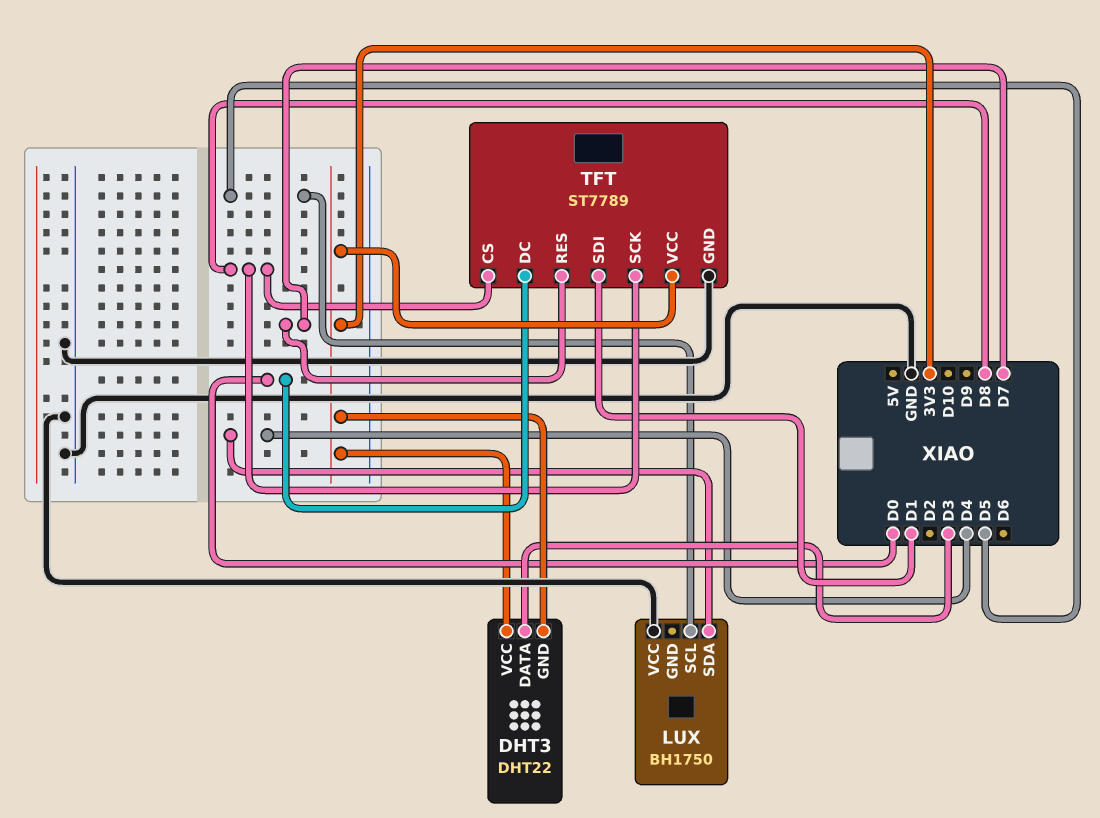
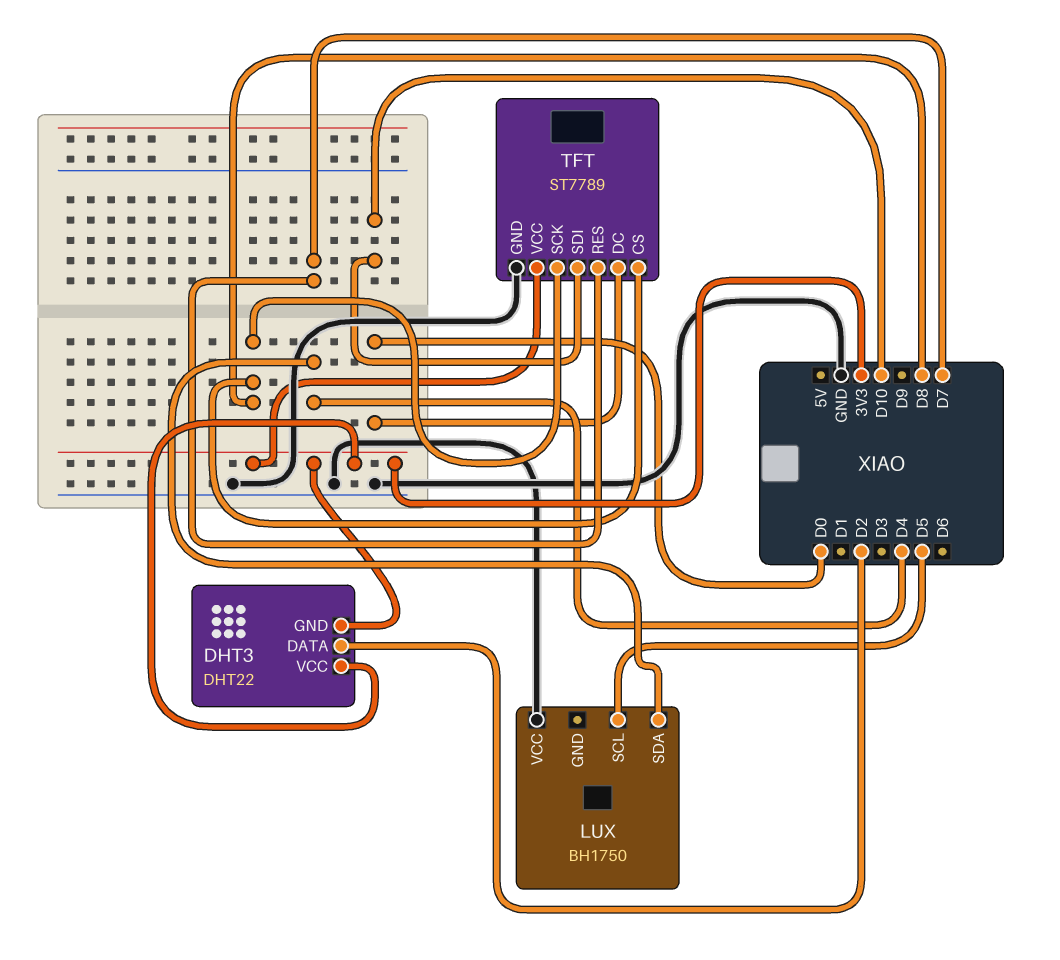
DHT3 pin DATA: D3 -> D2
TFT pin SDI: D1 -> D10

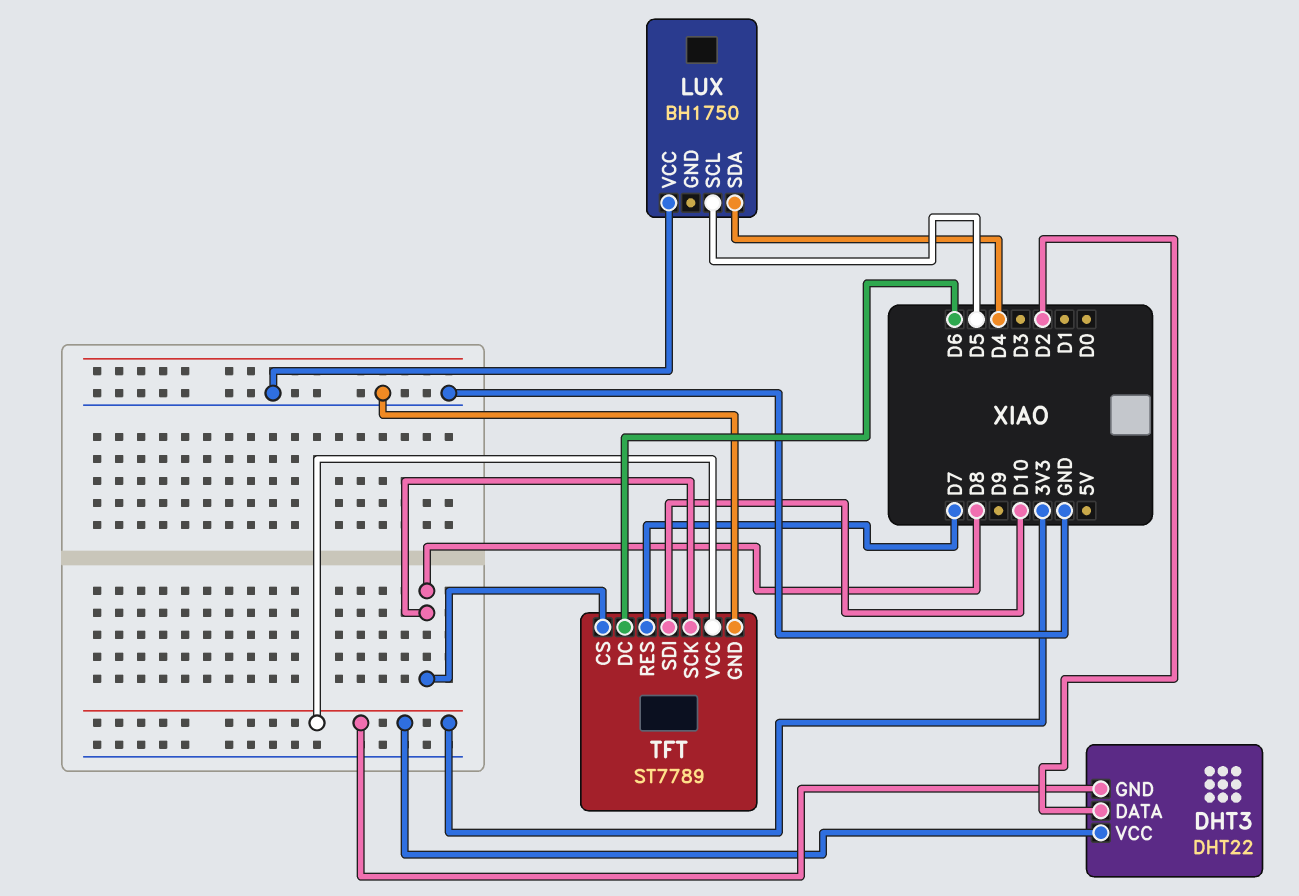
TFT pin DC: D0 -> D6

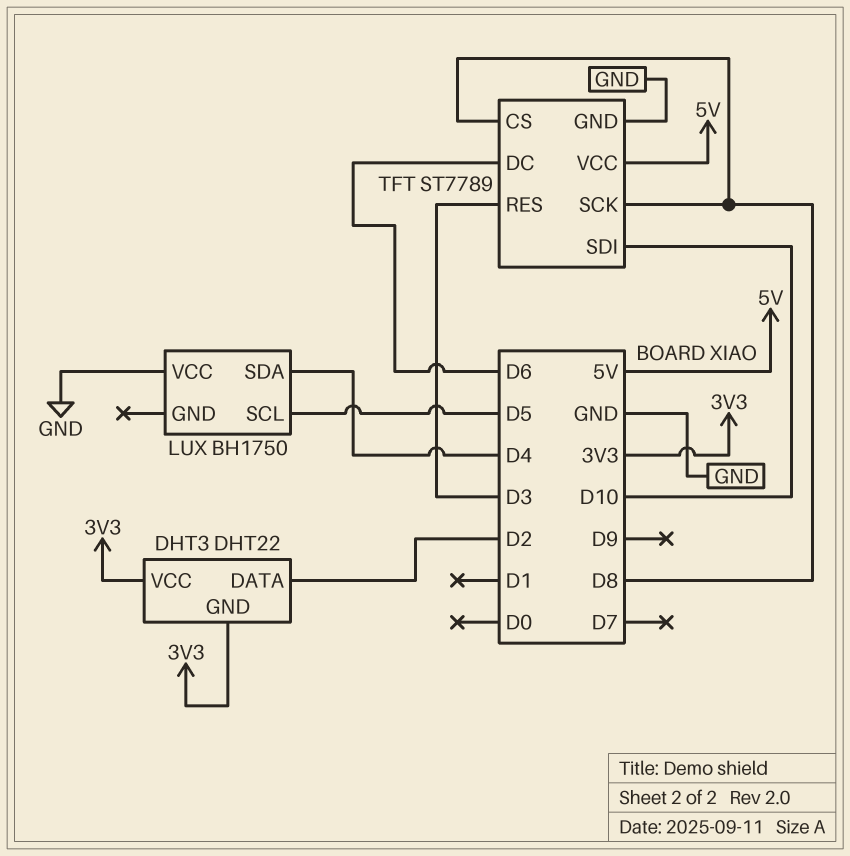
TFT pin RES: D7 -> D3
TFT pin VCC: 3V3 -> 5V

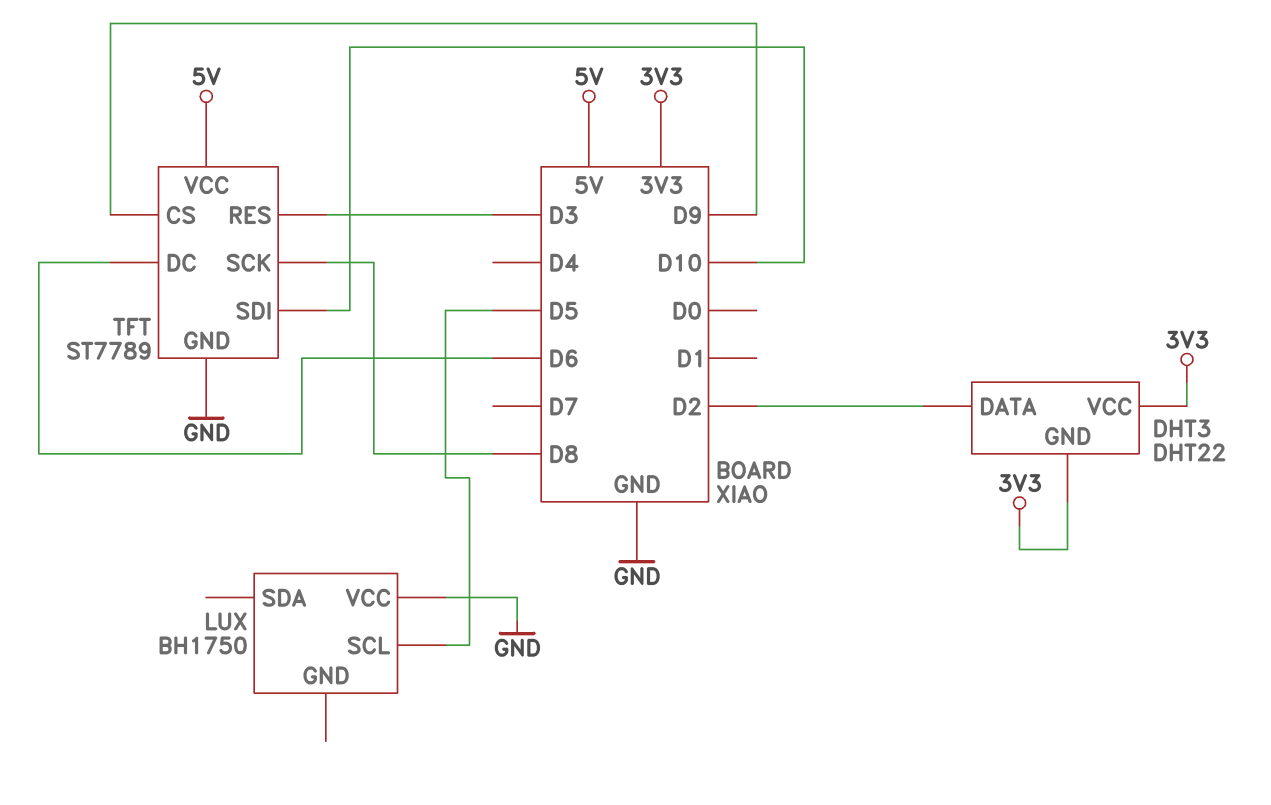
LUX pin SDA: D4 -> none
TFT pin CS: D8 -> D9

